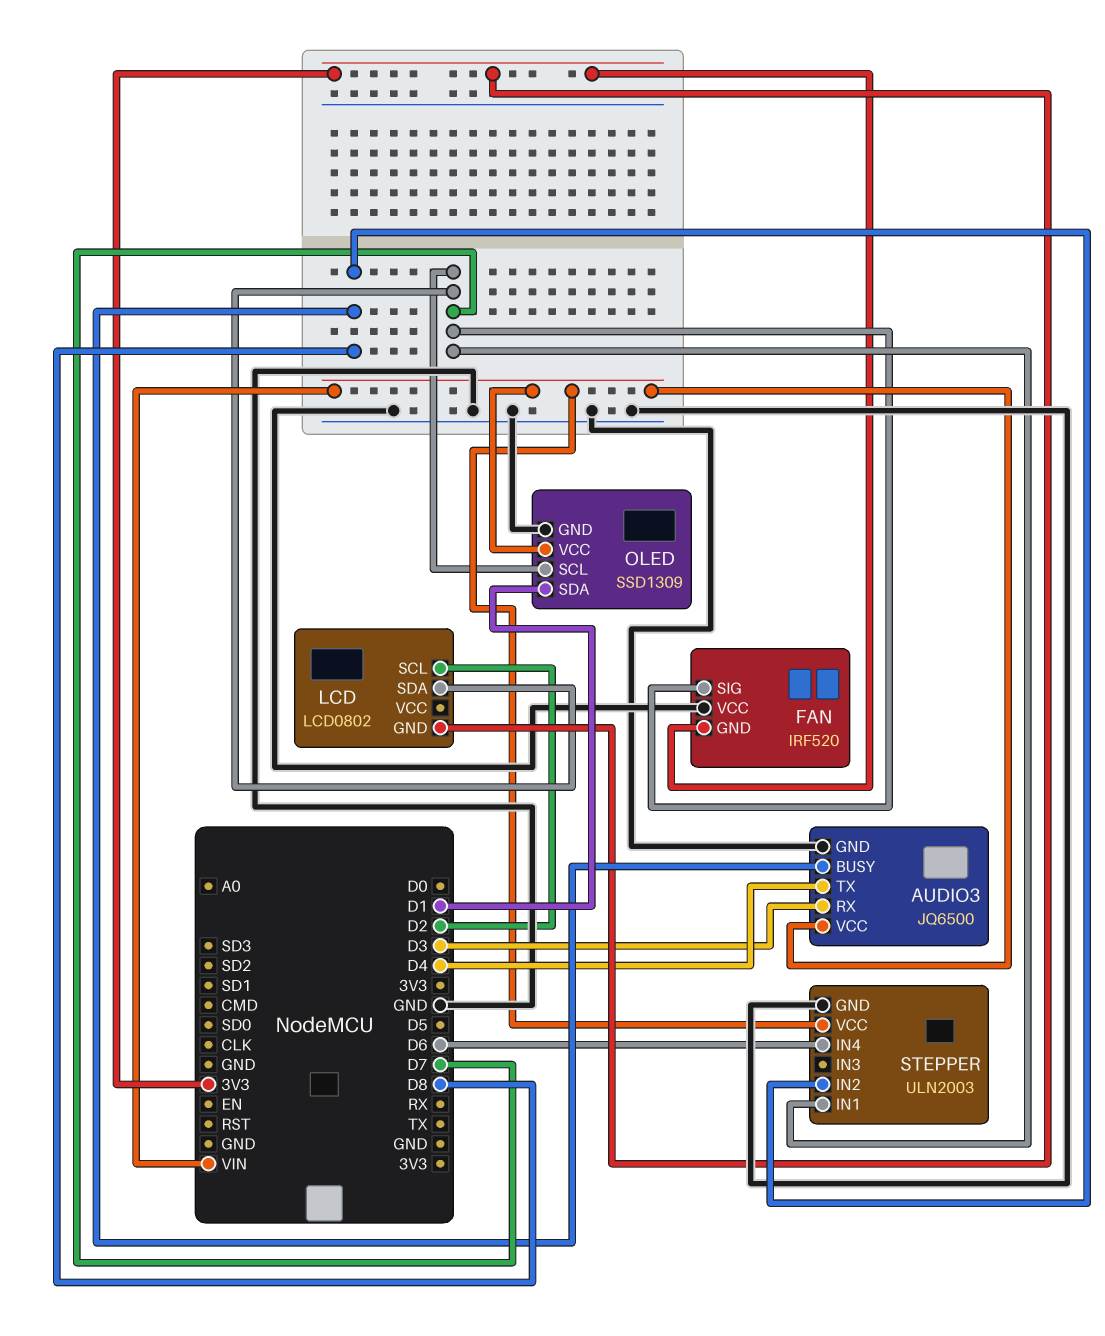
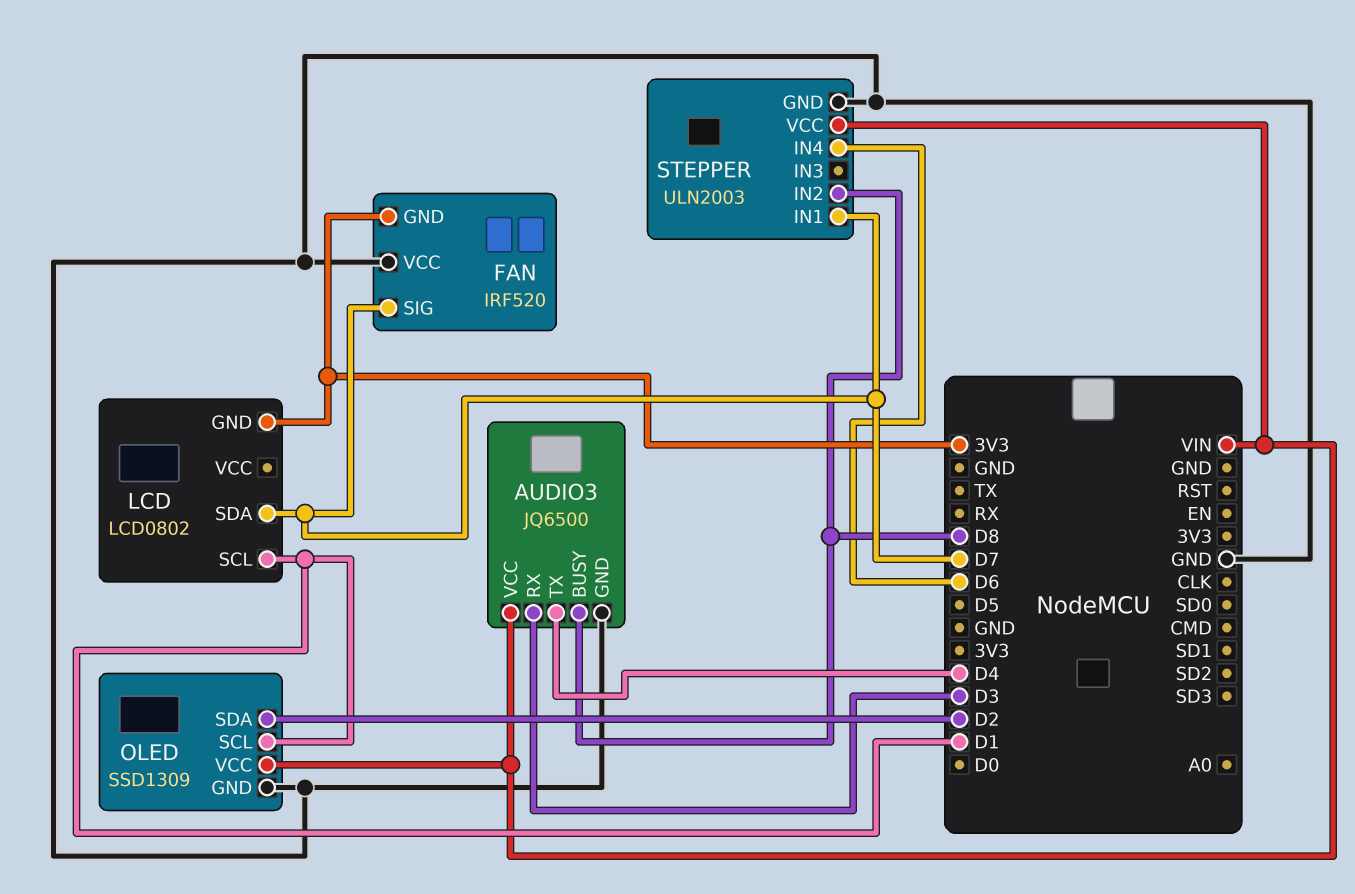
LCD pin SCL: D2 -> D1
OLED pin SCL: D7 -> D1
OLED pin SDA: D1 -> D2

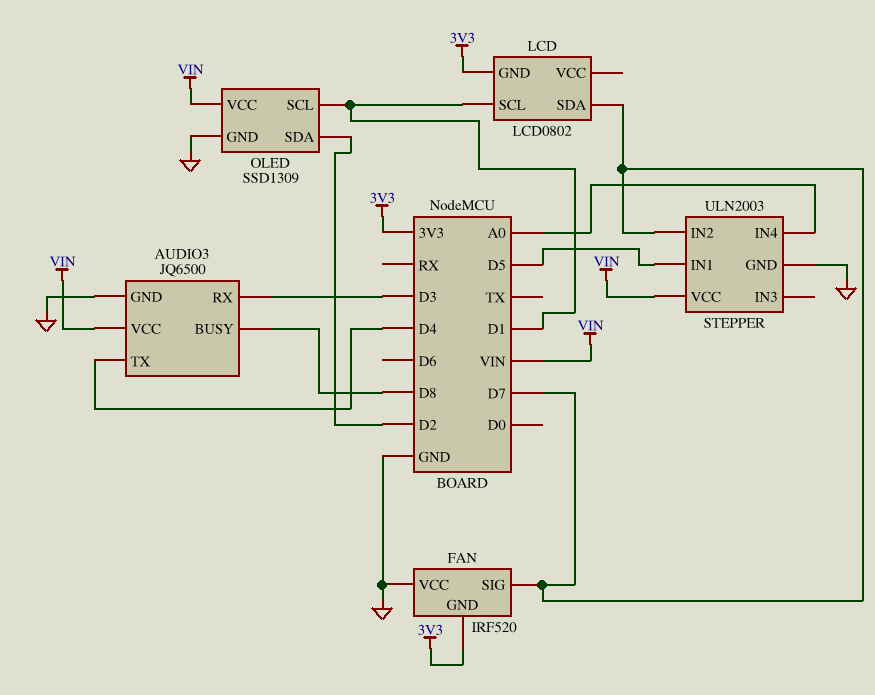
STEPPER pin IN1: D7 -> D5
STEPPER pin IN2: D8 -> D7
STEPPER pin IN4: D6 -> A0

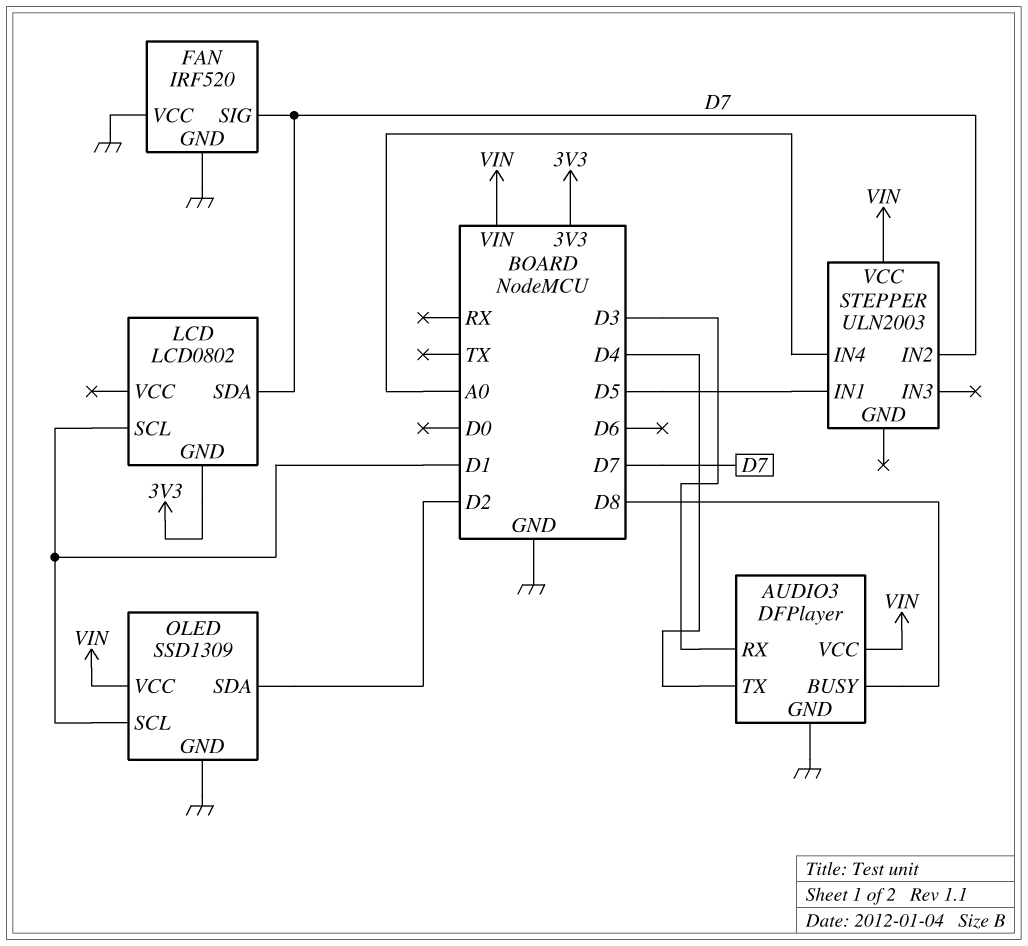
AUDIO3: JQ6500 -> DFPlayer
FAN pin GND: 3V3 -> GND
STEPPER pin GND: GND -> none

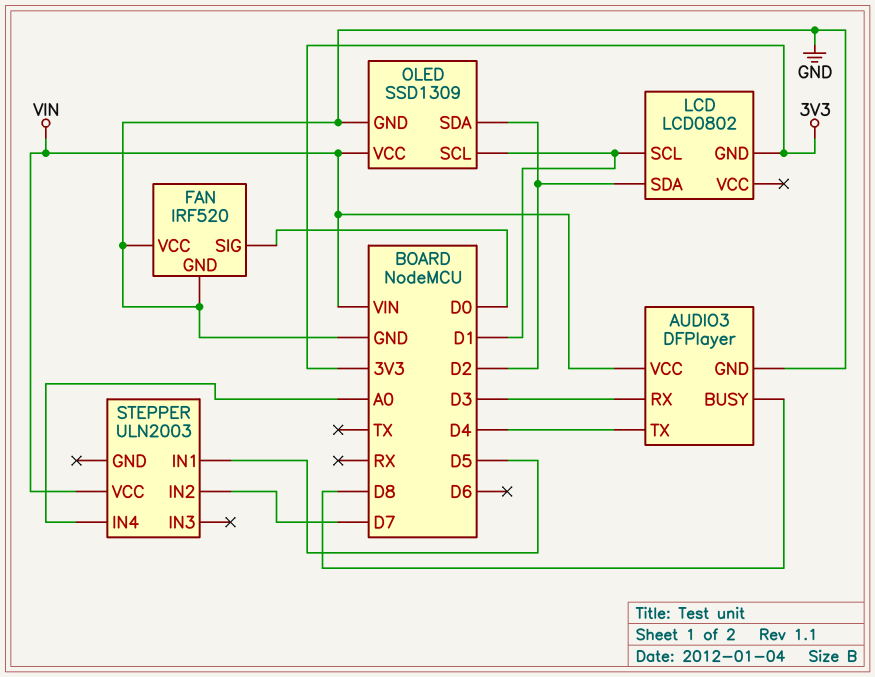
FAN pin SIG: D7 -> D0
LCD pin SDA: D7 -> D2

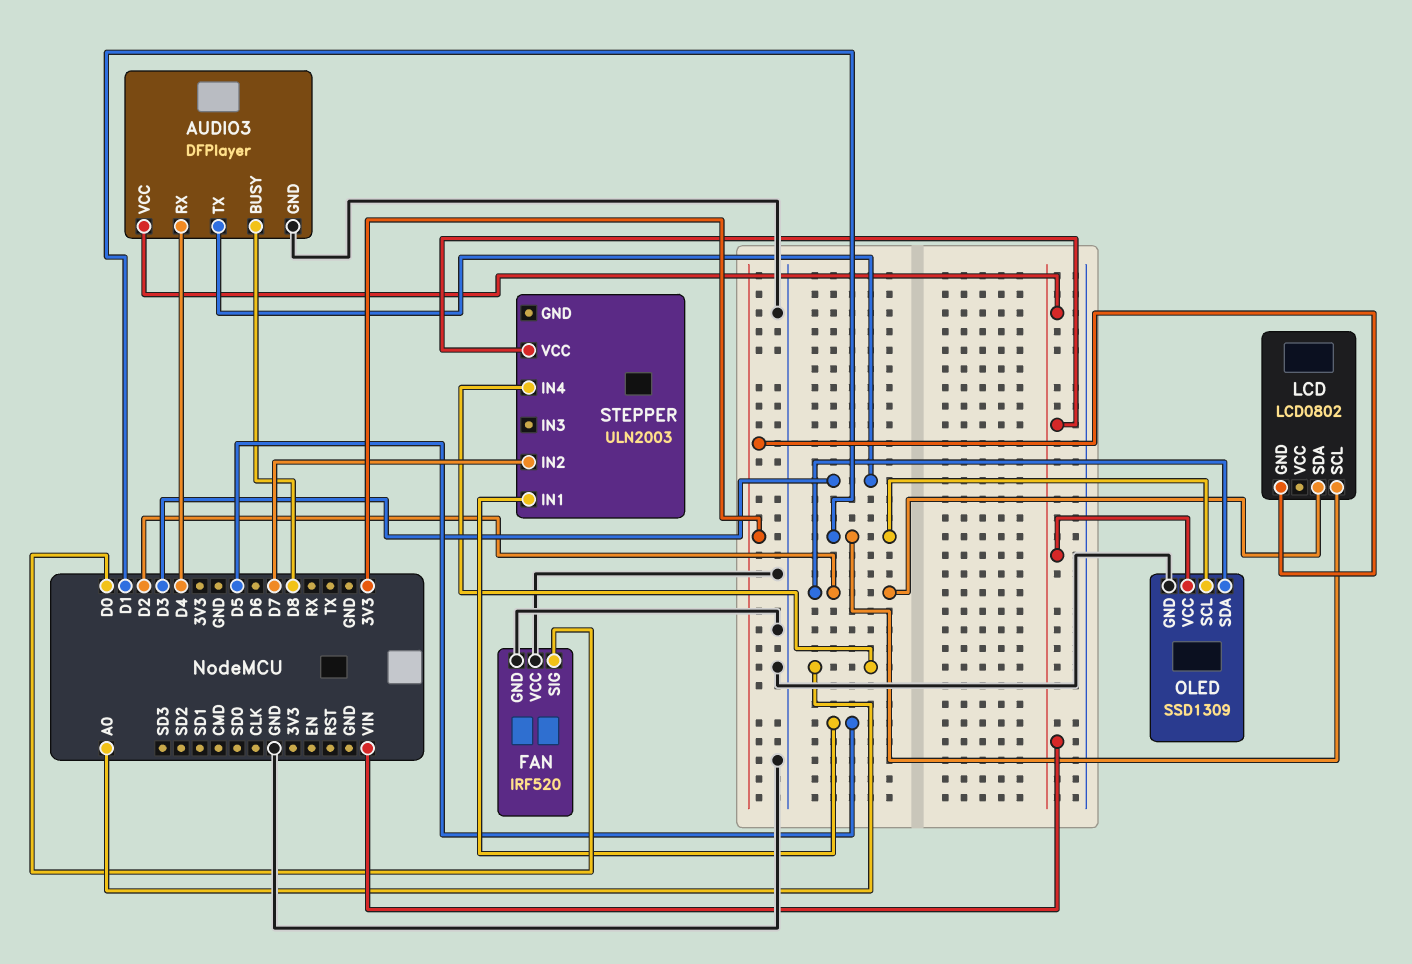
AUDIO3 pin RX: D3 -> D4
AUDIO3 pin TX: D4 -> D3

